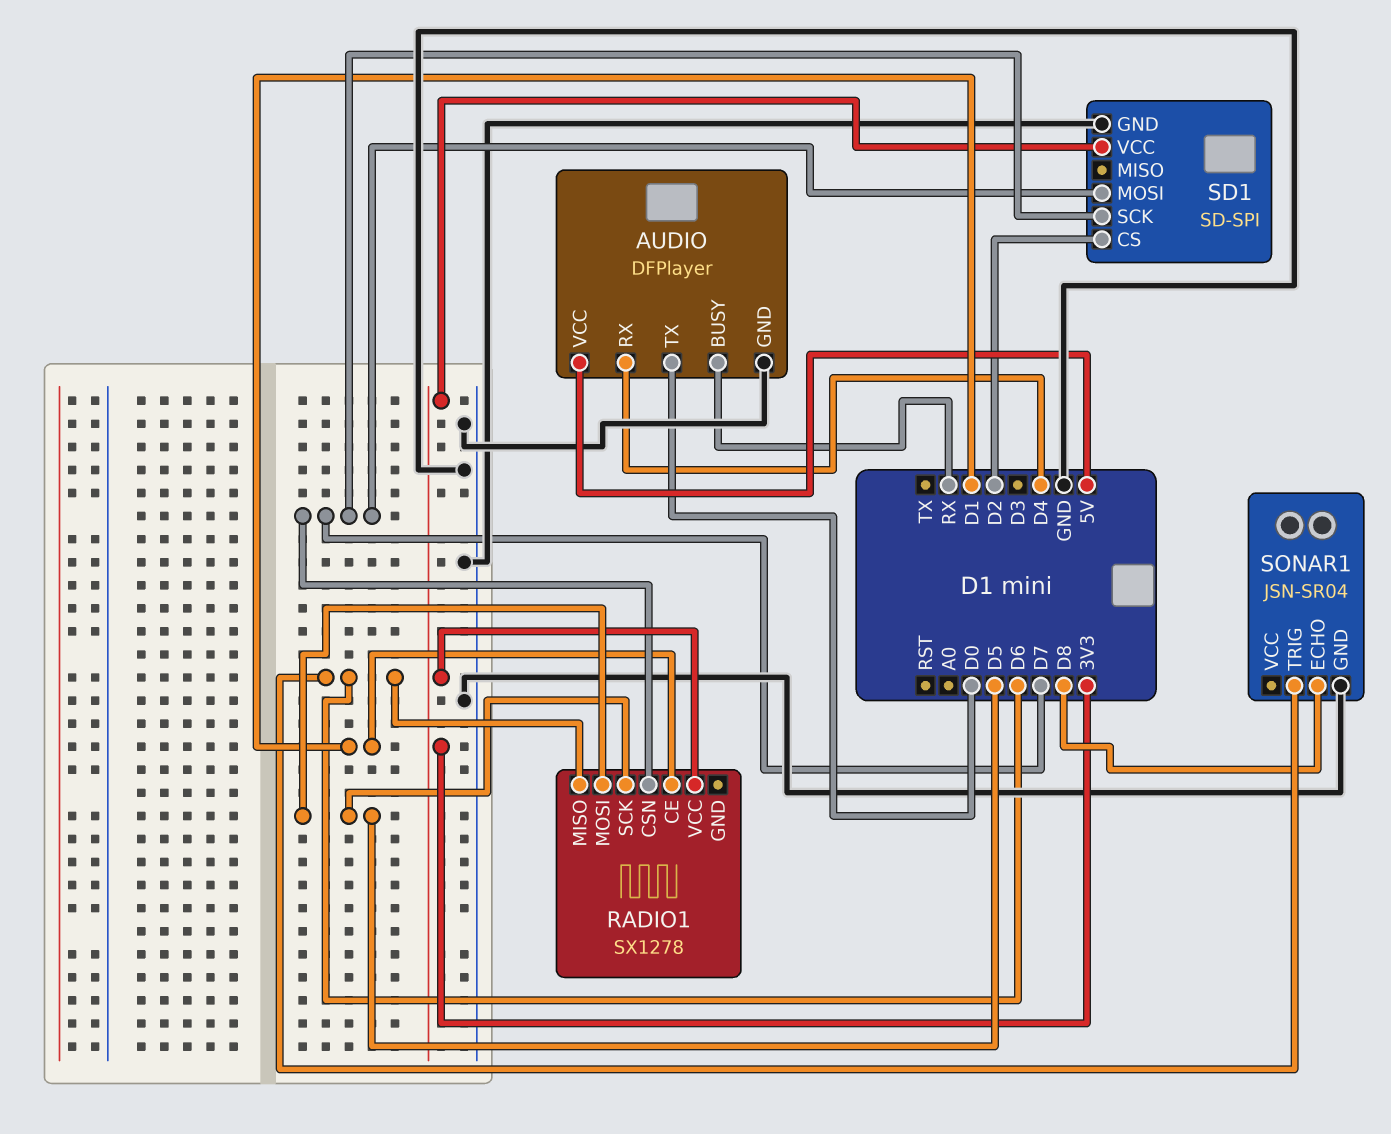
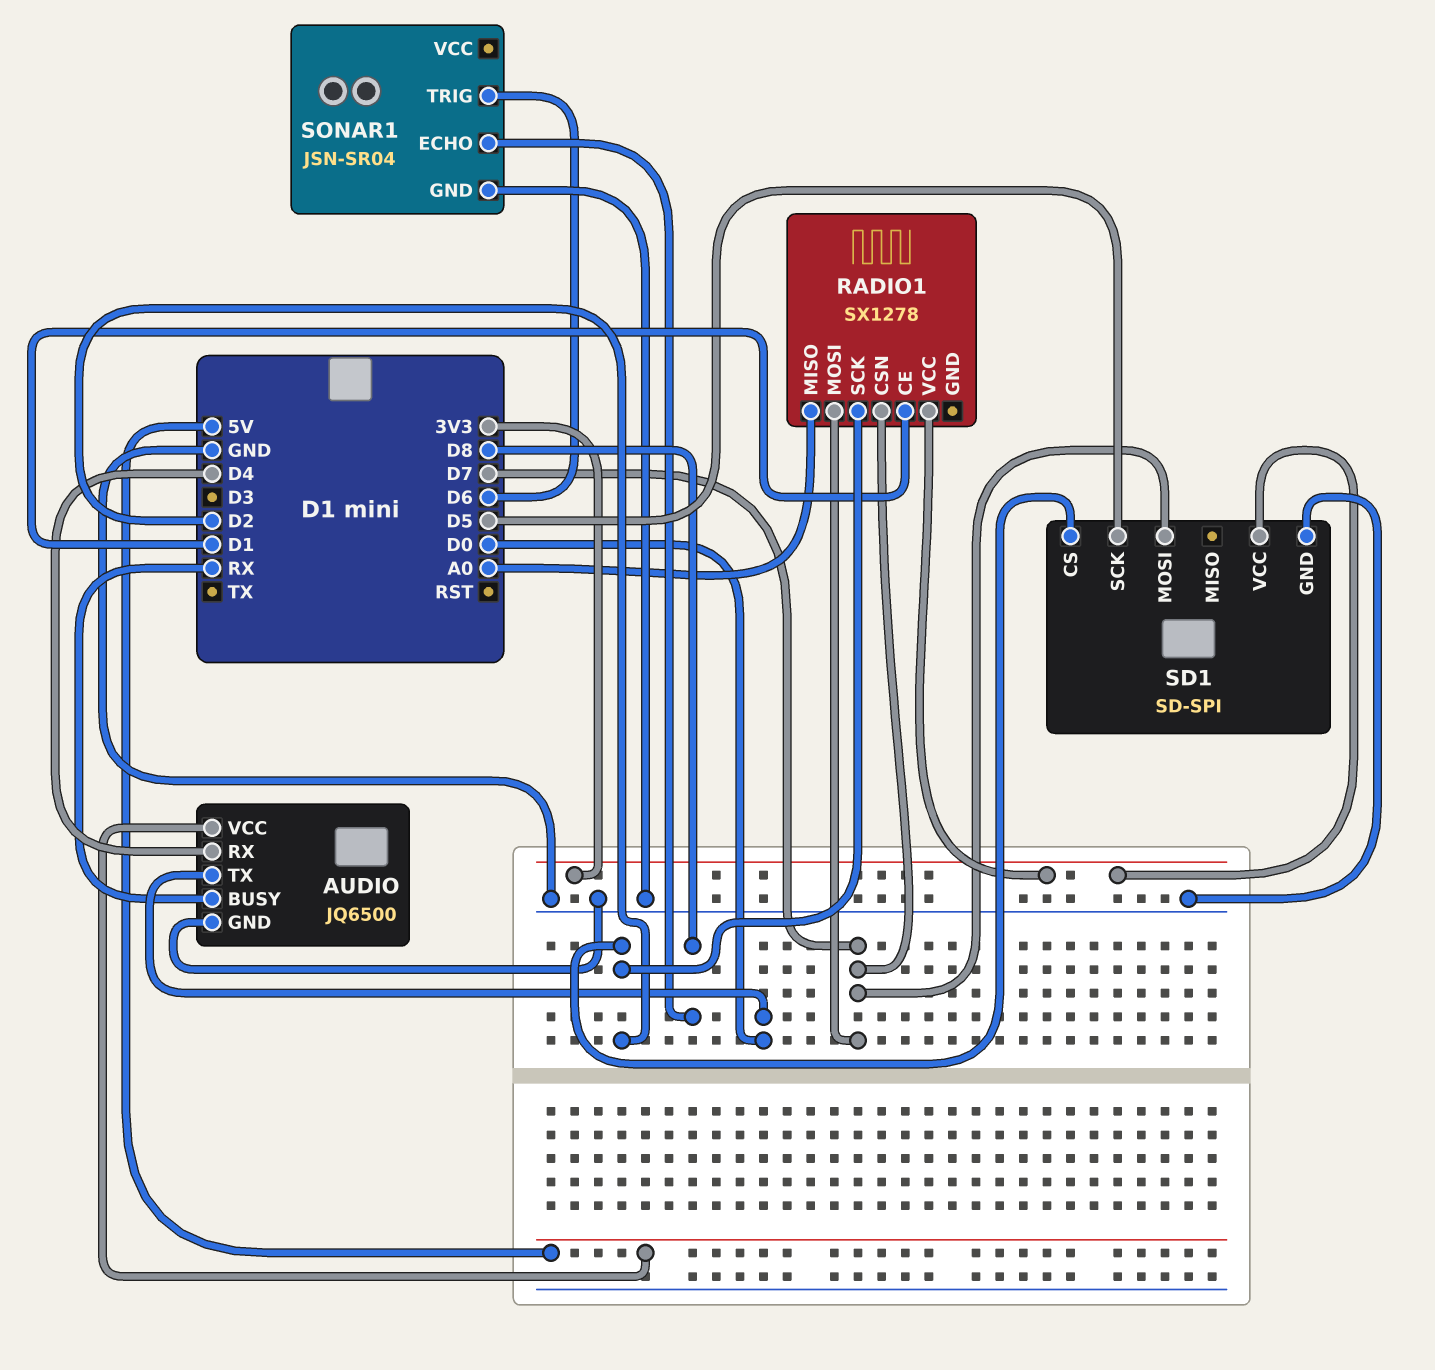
AUDIO: DFPlayer -> JQ6500
RADIO1 pin MISO: D6 -> A0
RADIO1 pin MOSI: D5 -> D7
RADIO1 pin SCK: D5 -> D2
SD1 pin SCK: D7 -> D5

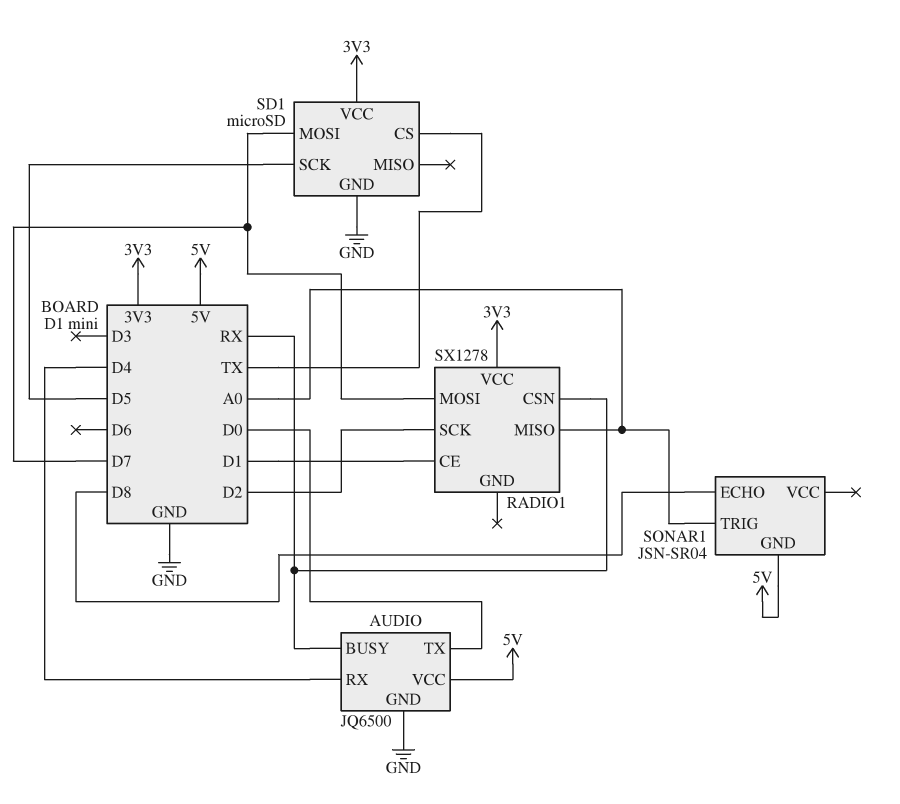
RADIO1 pin CSN: D7 -> RX
SD1: SD-SPI -> microSD
SD1 pin CS: D2 -> TX
SONAR1 pin GND: GND -> 5V
SONAR1 pin TRIG: D6 -> A0

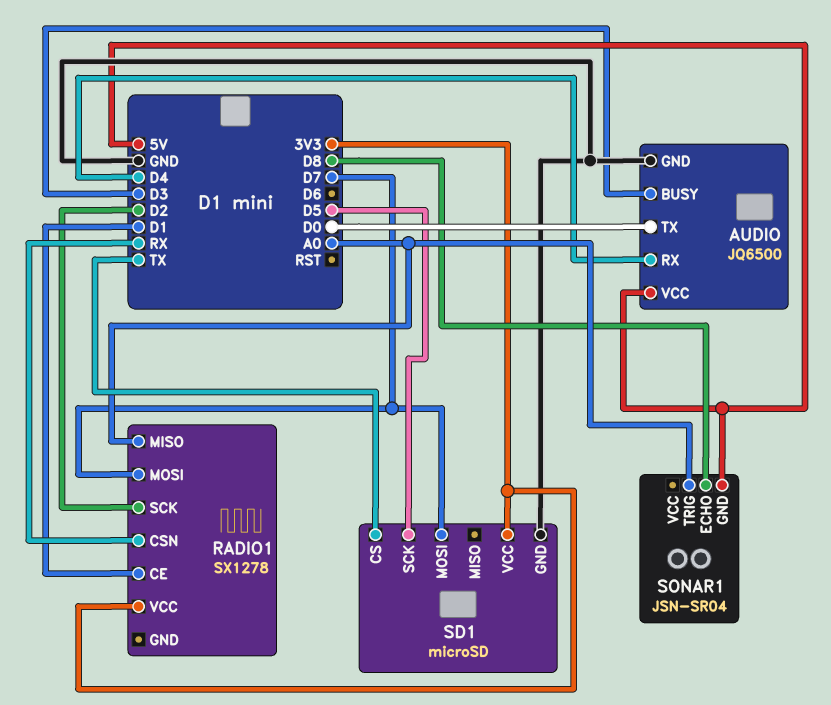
AUDIO pin BUSY: RX -> D3

